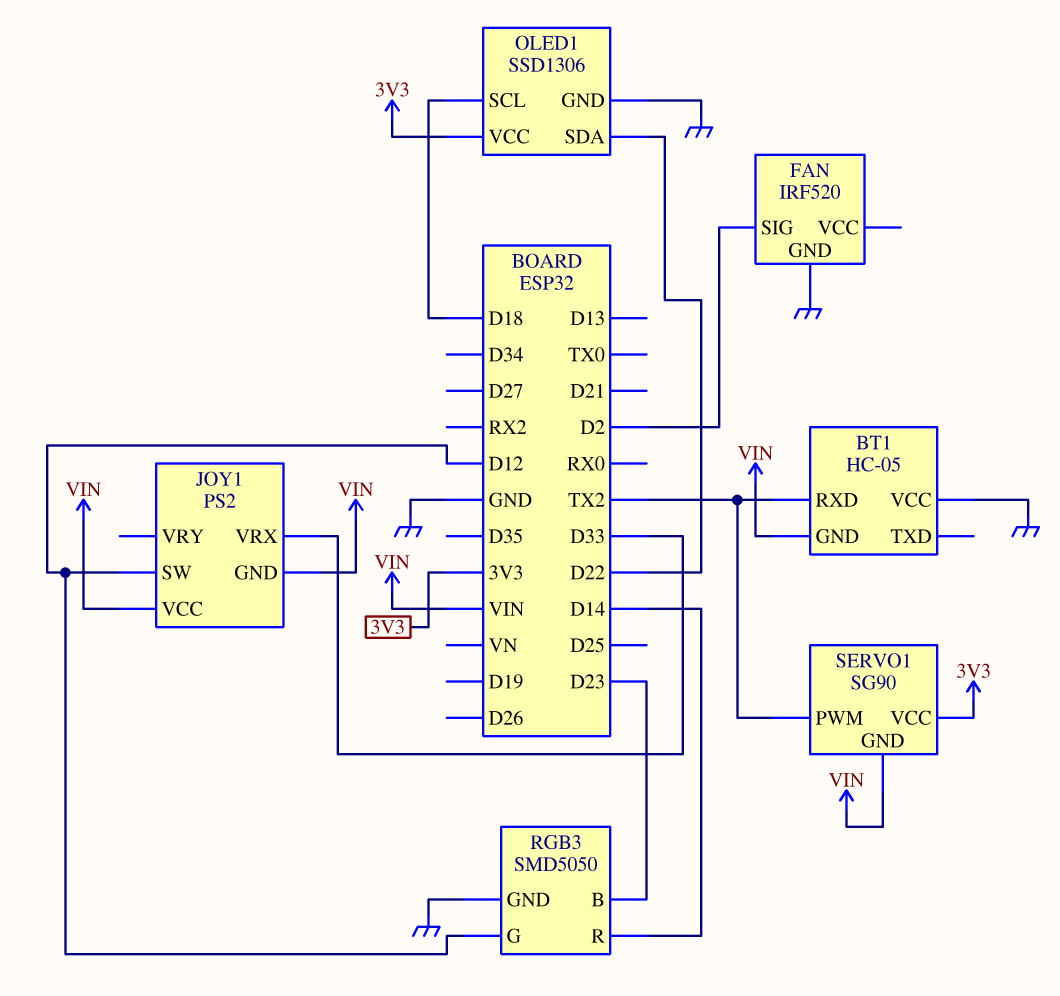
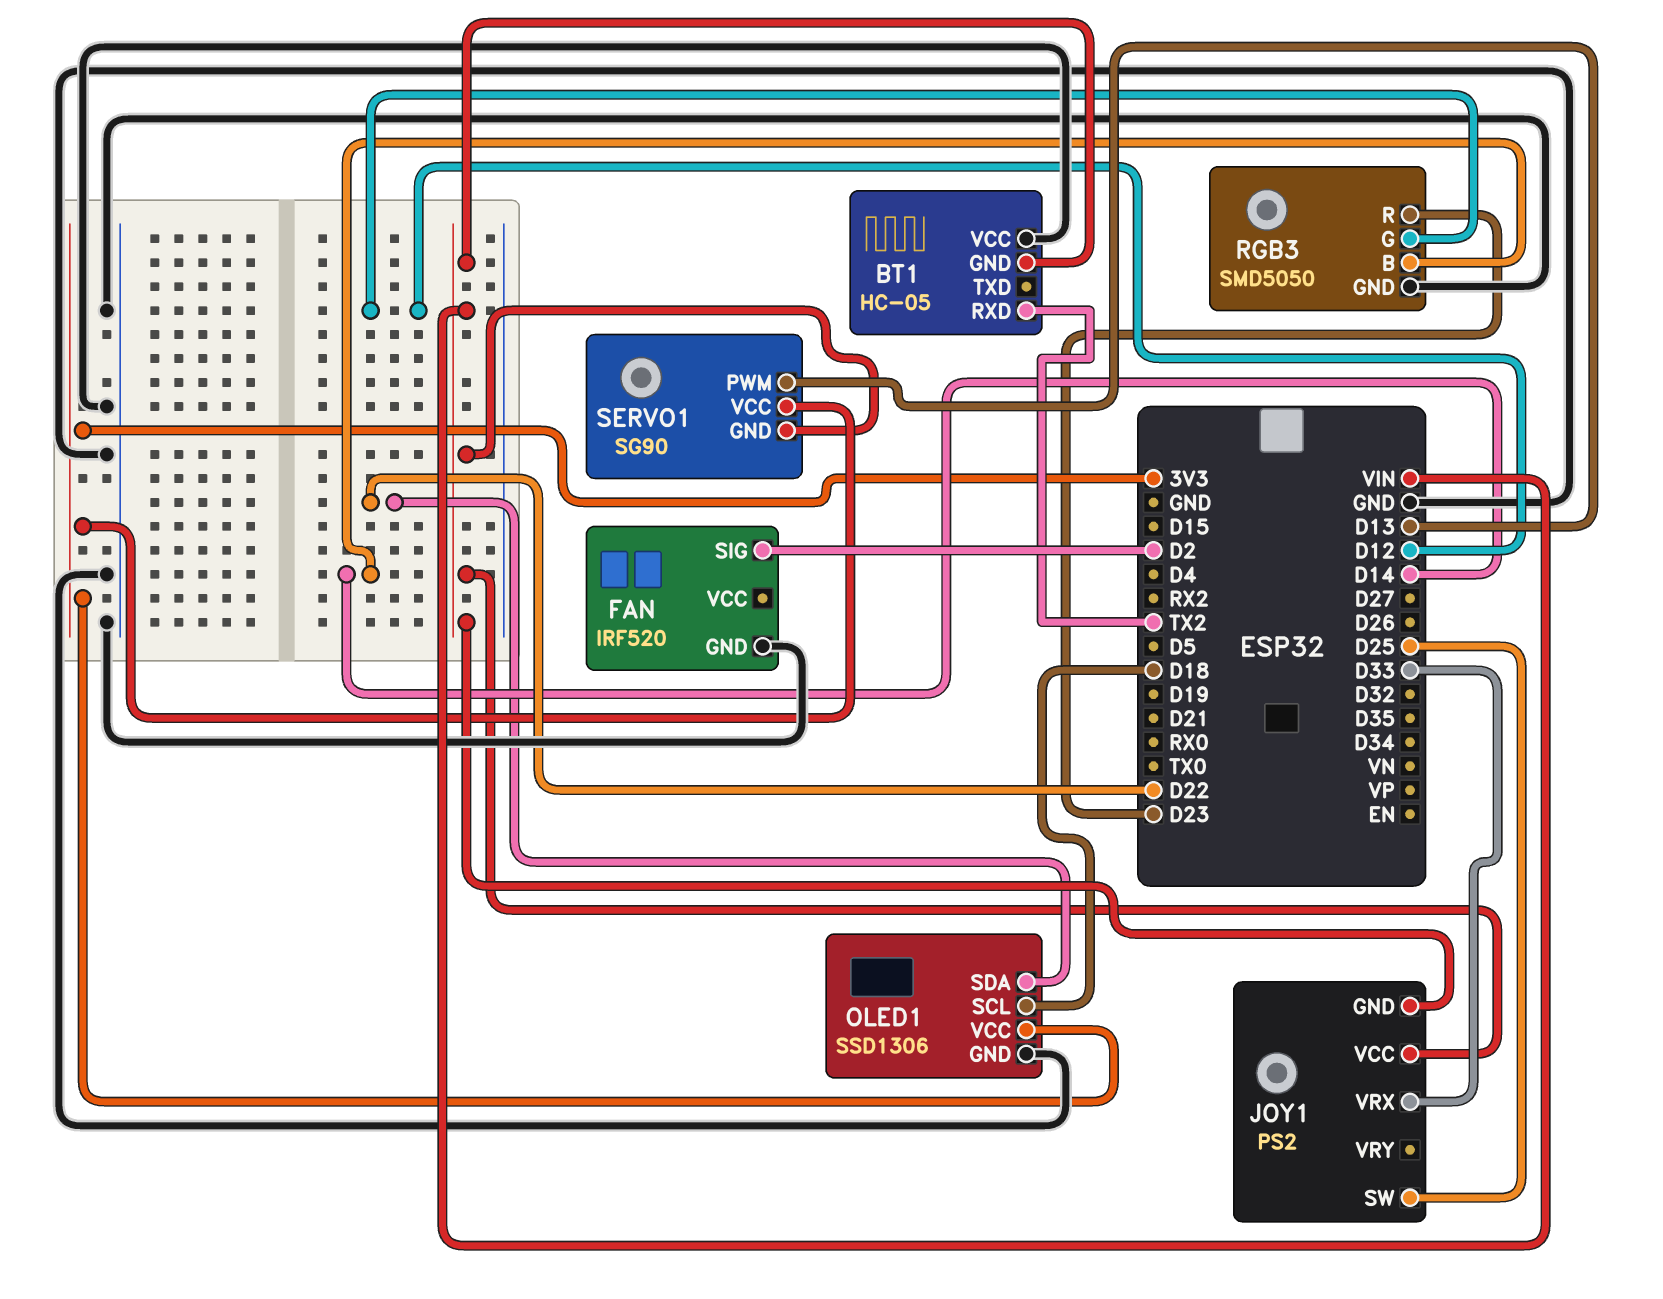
JOY1 pin SW: D12 -> D25
RGB3 pin B: D23 -> D14
RGB3 pin R: D14 -> D23
SERVO1 pin PWM: TX2 -> D13

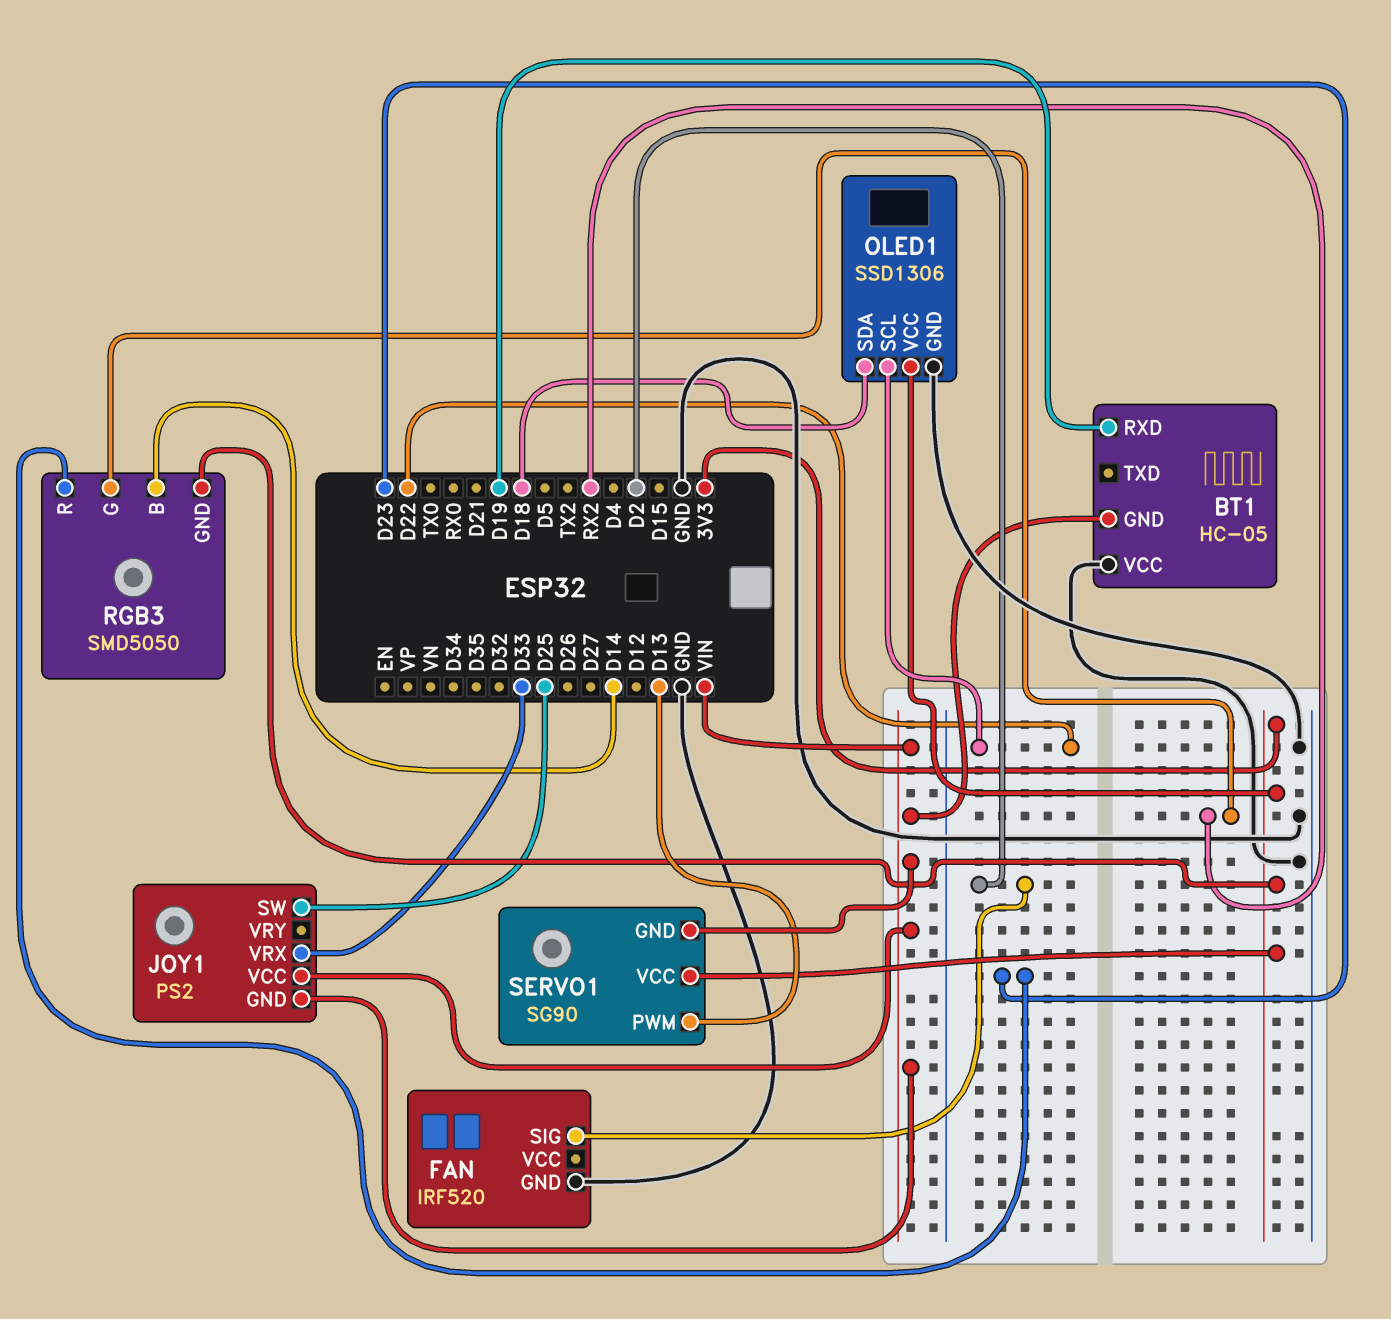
BT1 pin RXD: TX2 -> D19
OLED1 pin SCL: D18 -> D22
OLED1 pin SDA: D22 -> D18
RGB3 pin G: D12 -> RX2
RGB3 pin GND: GND -> 3V3

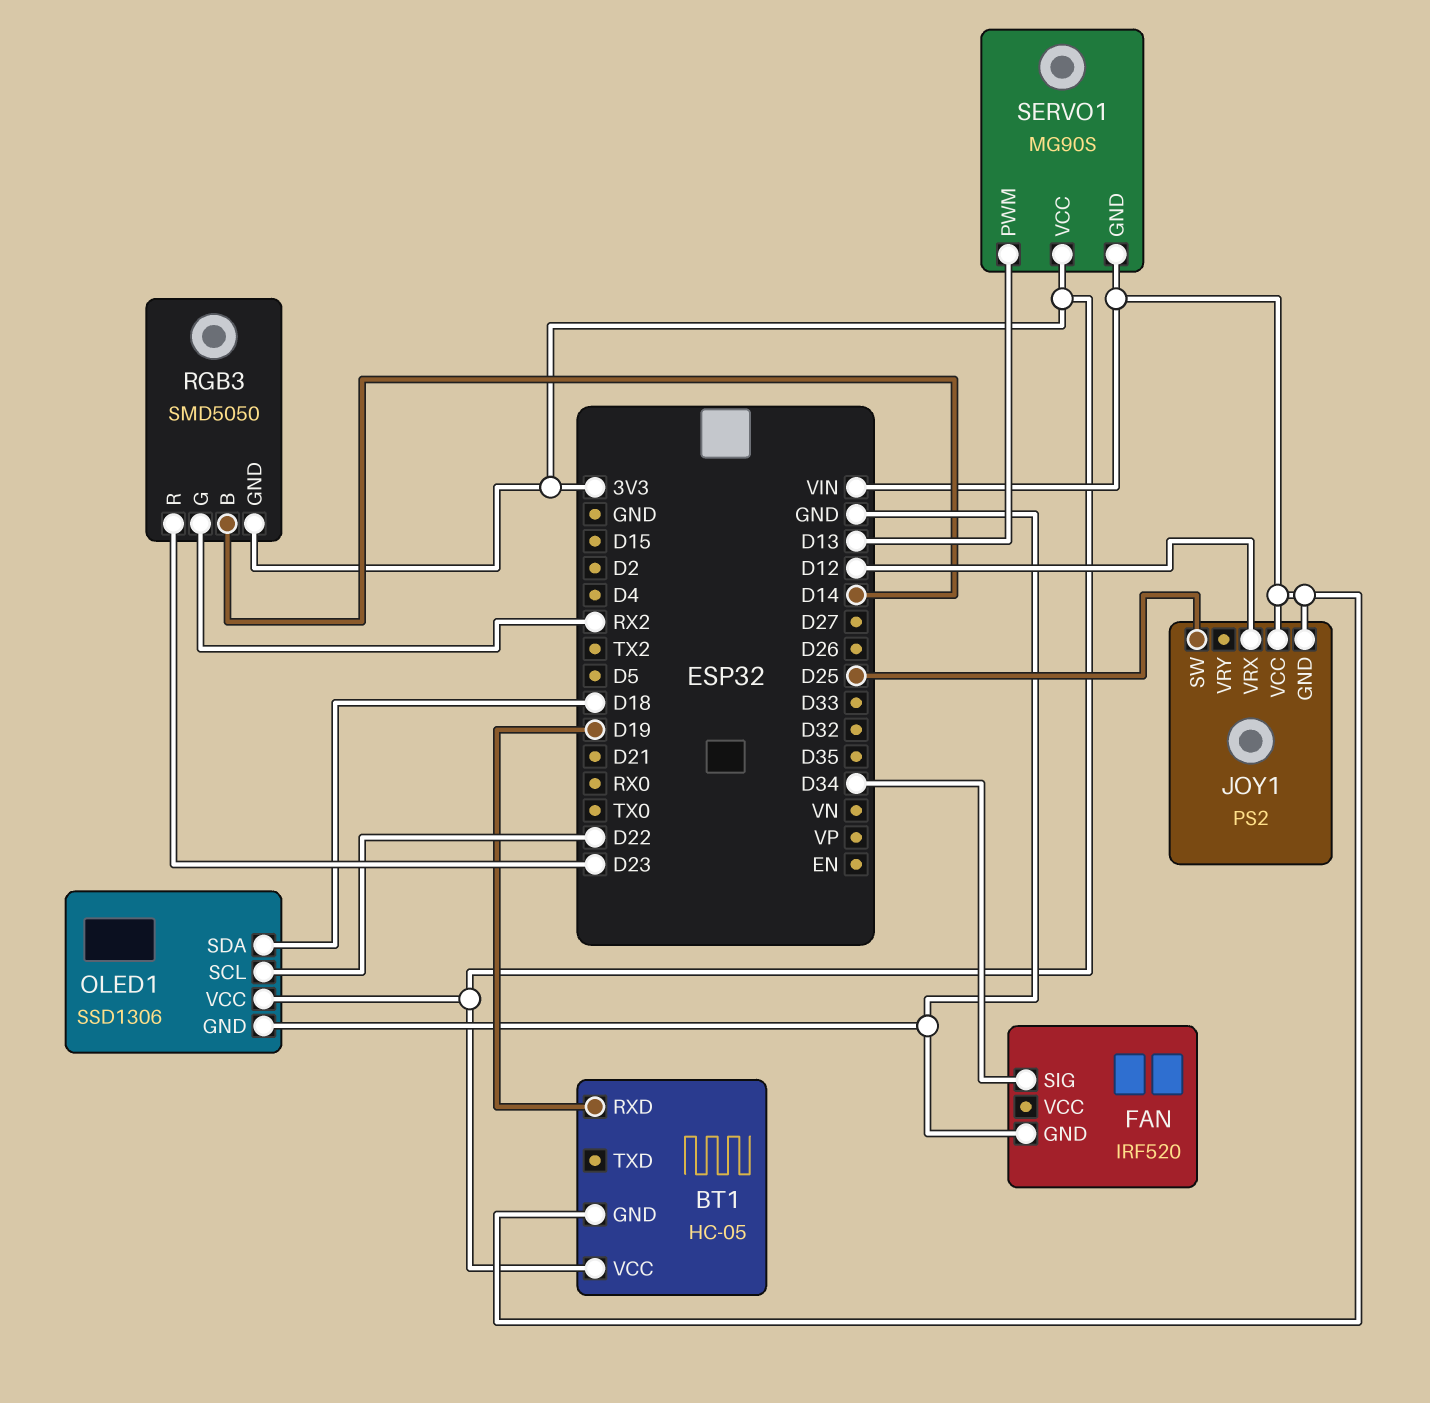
BT1 pin VCC: GND -> 3V3
FAN pin SIG: D2 -> D34
JOY1 pin VRX: D33 -> D12
SERVO1: SG90 -> MG90S

